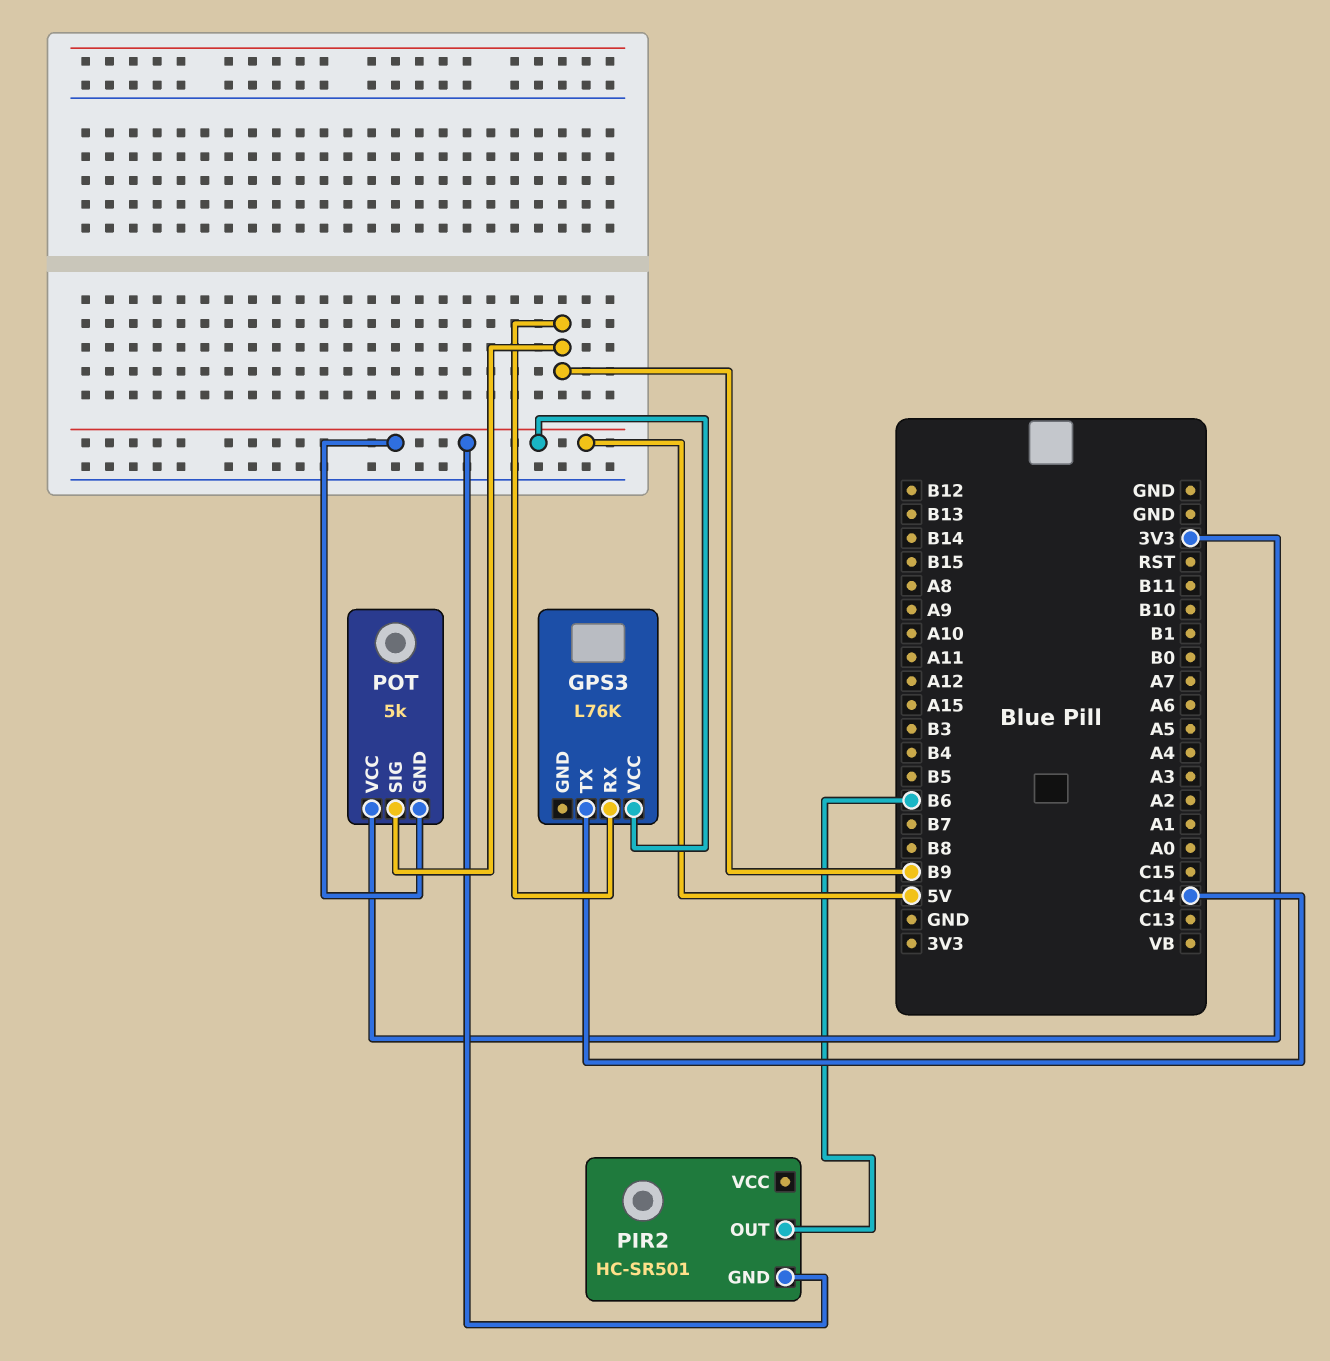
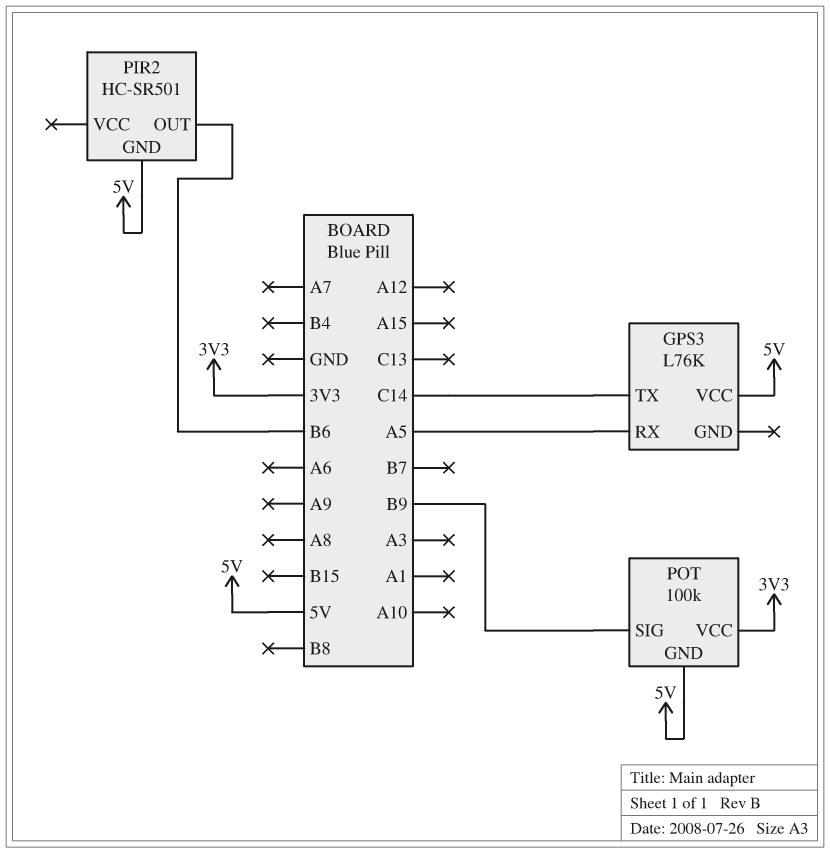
GPS3 pin RX: B9 -> A5
POT: 5k -> 100k

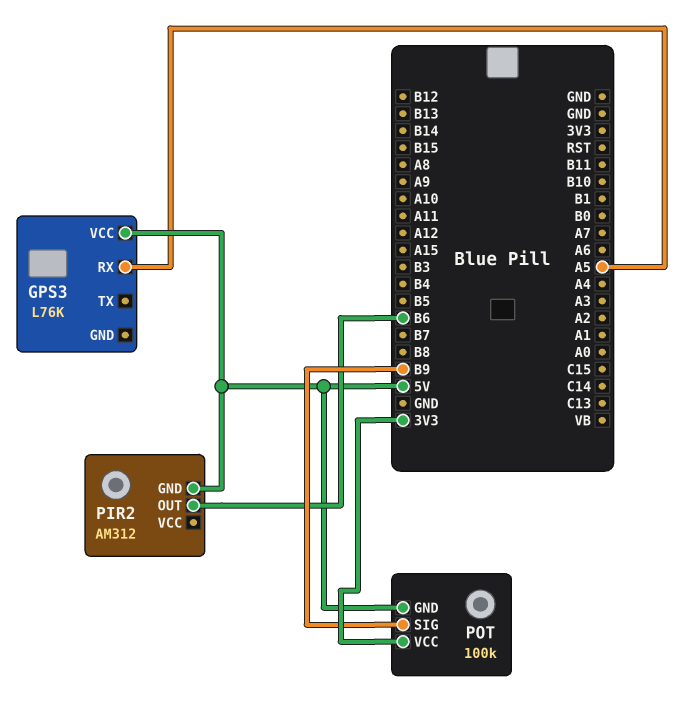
GPS3 pin TX: C14 -> none
PIR2: HC-SR501 -> AM312

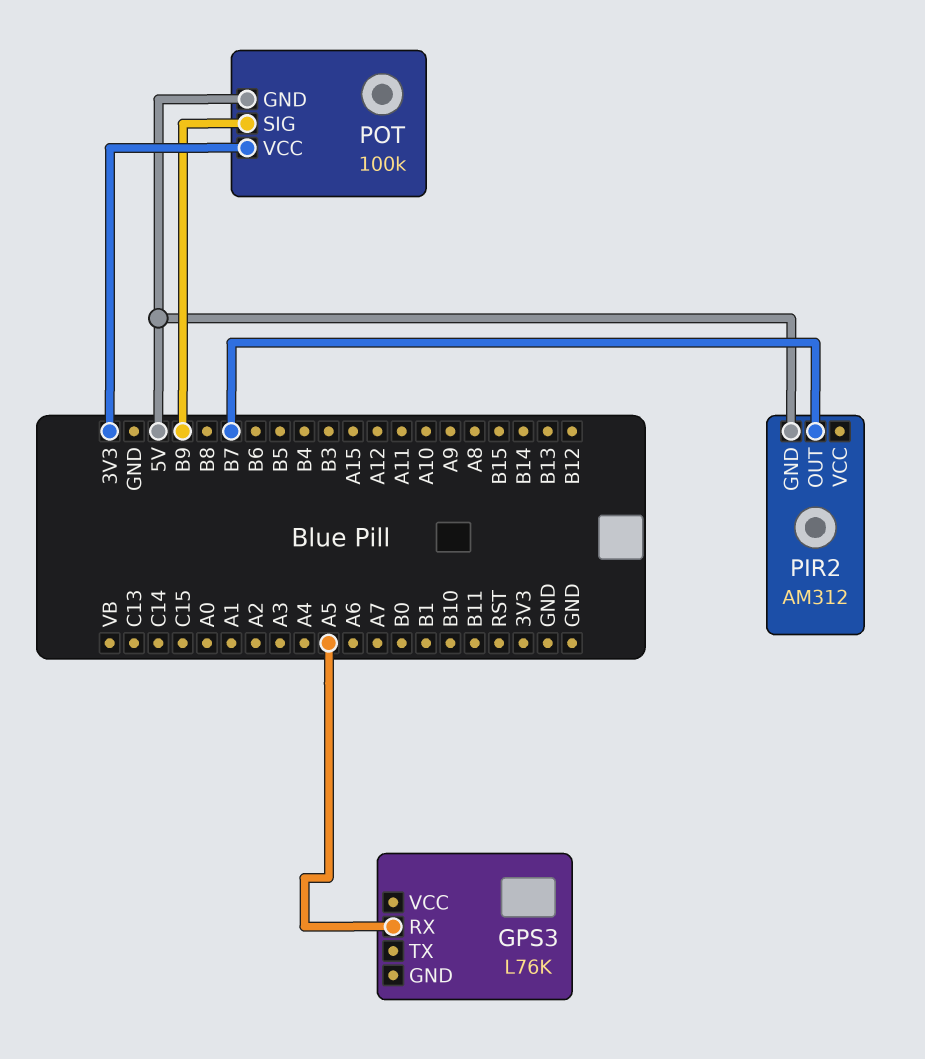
GPS3 pin VCC: 5V -> none
PIR2 pin OUT: B6 -> B7

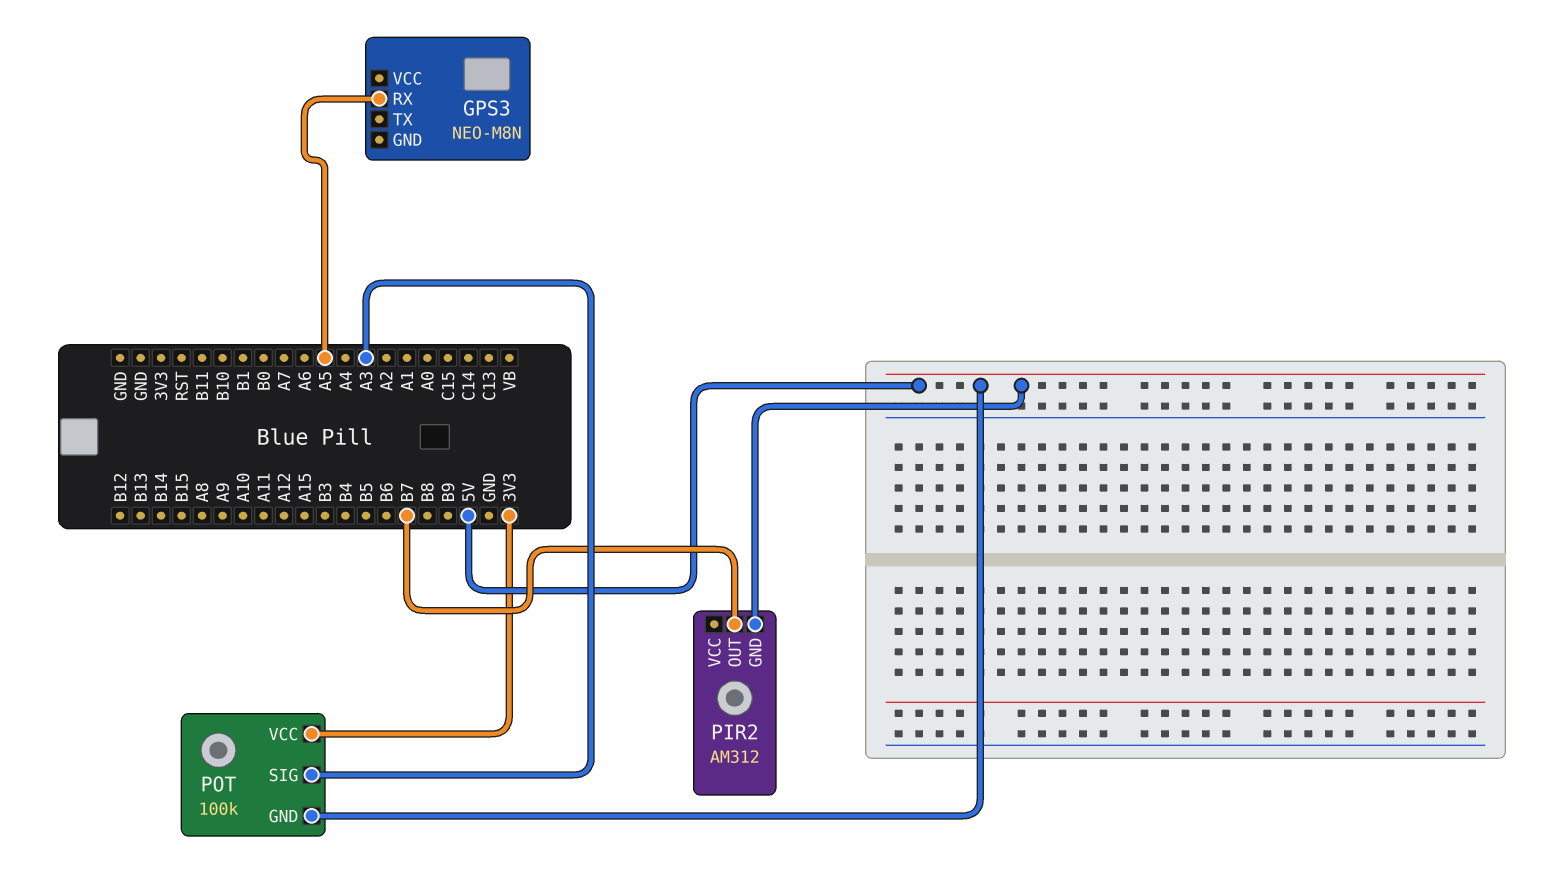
GPS3: L76K -> NEO-M8N
POT pin SIG: B9 -> A3

